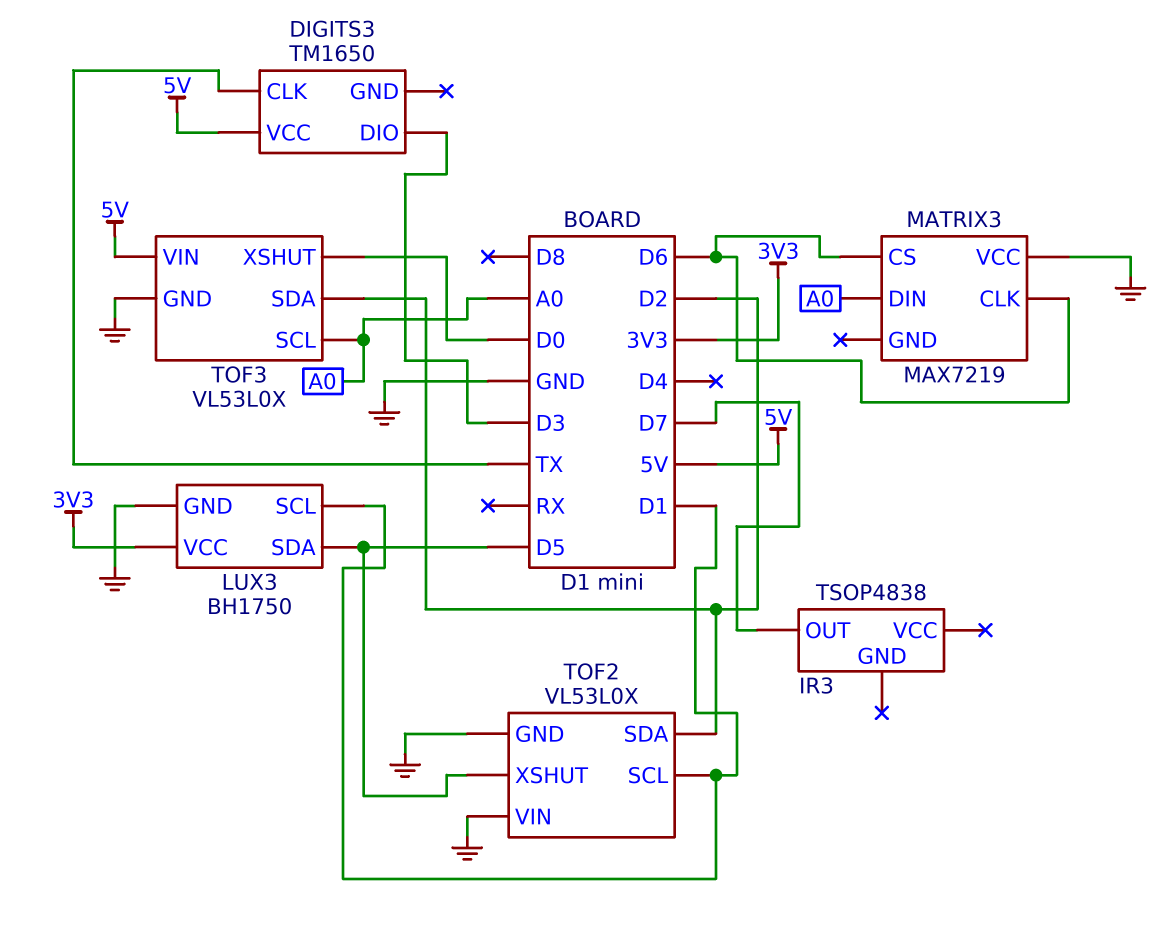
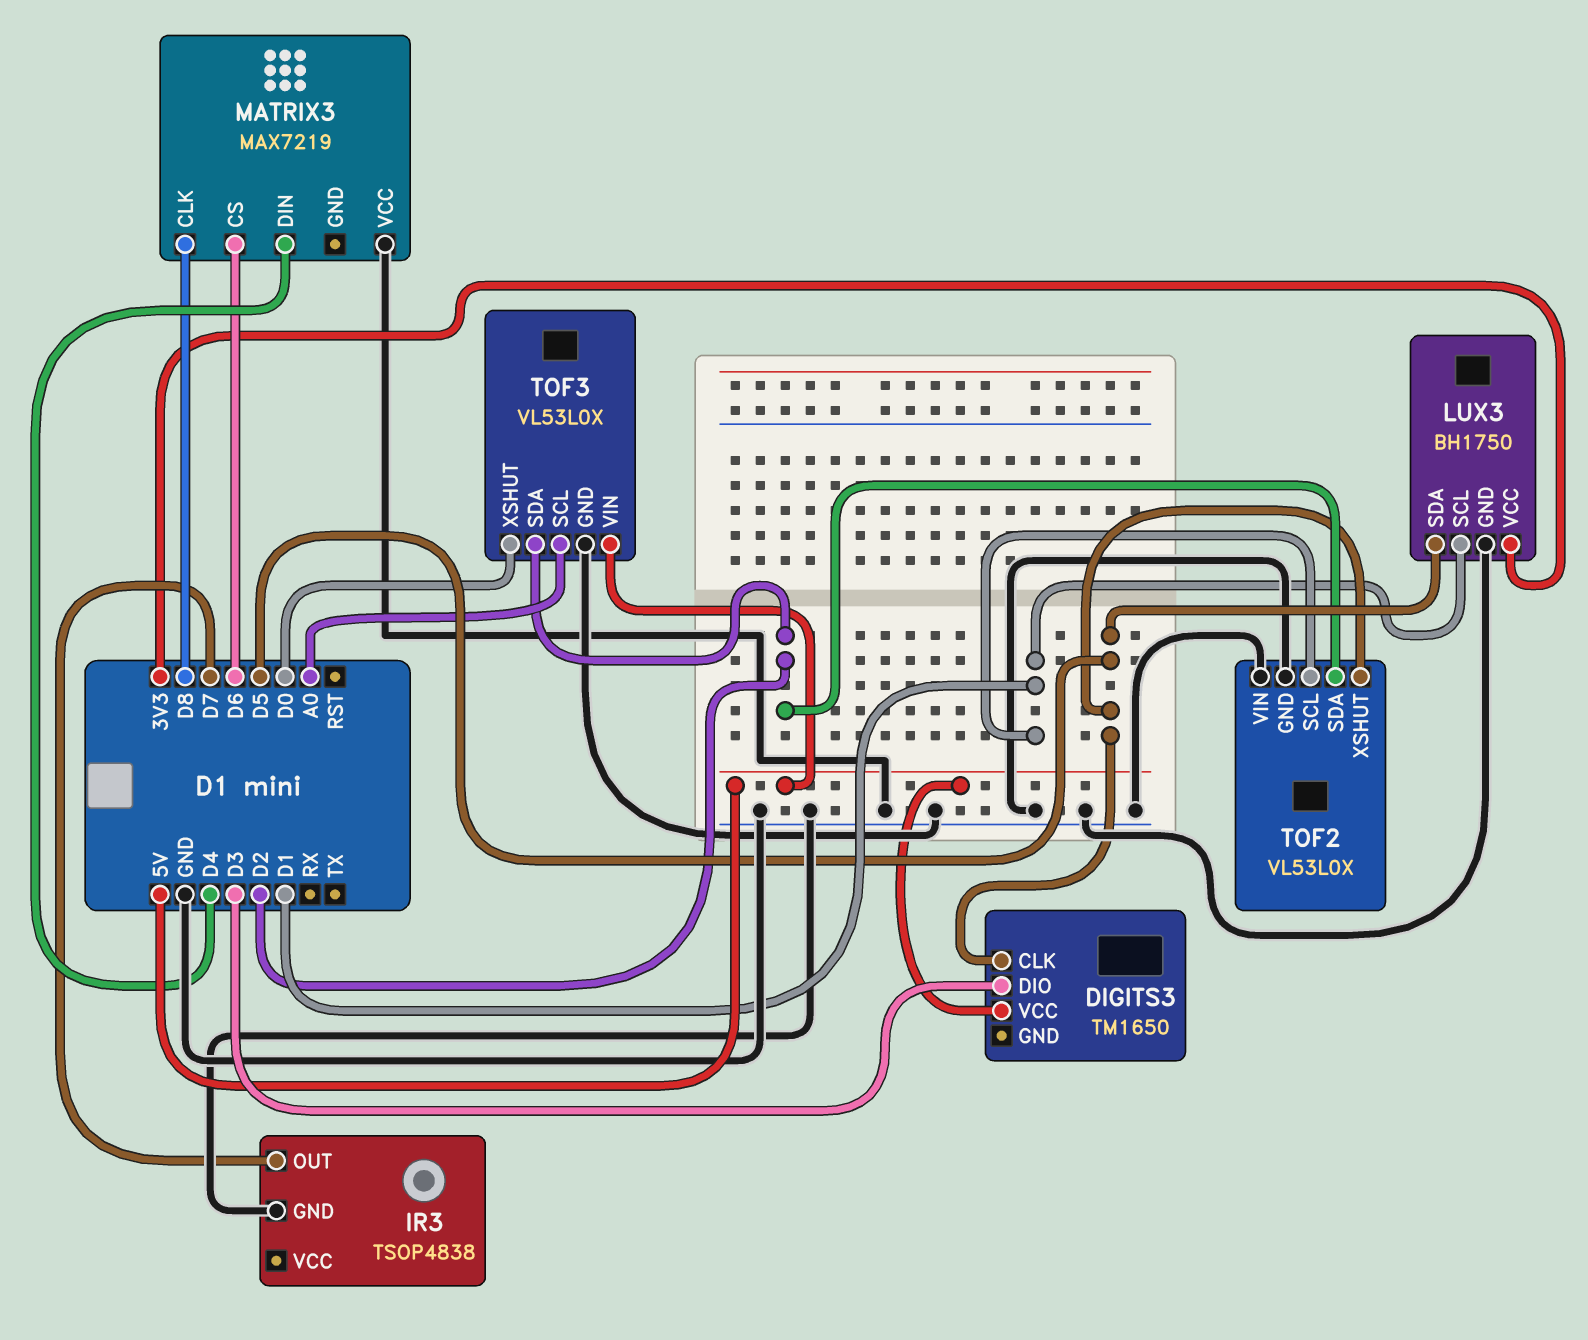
DIGITS3 pin CLK: TX -> D5
IR3 pin GND: none -> GND
MATRIX3 pin CLK: D6 -> D8
MATRIX3 pin DIN: A0 -> D4

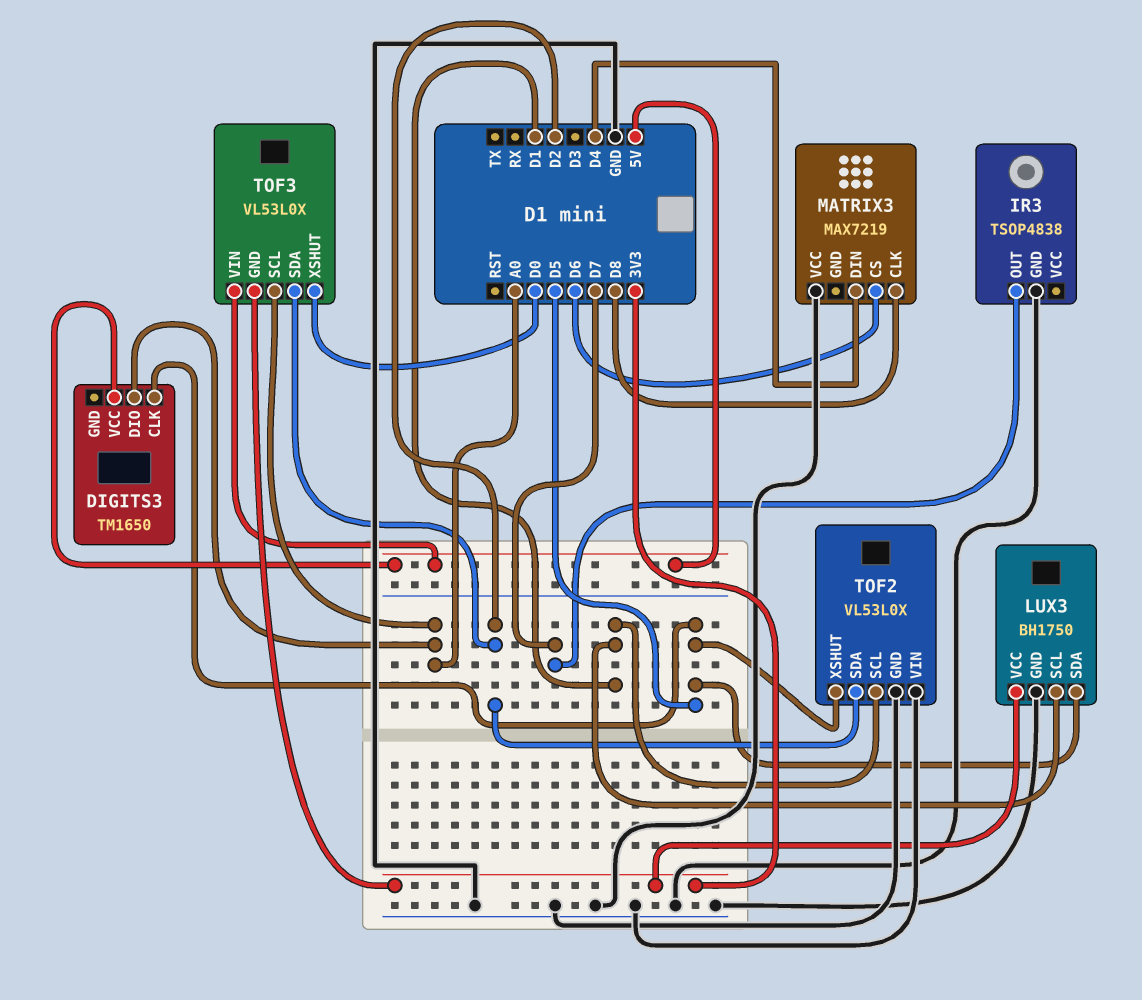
DIGITS3 pin DIO: D3 -> A0
TOF3 pin GND: GND -> 3V3

